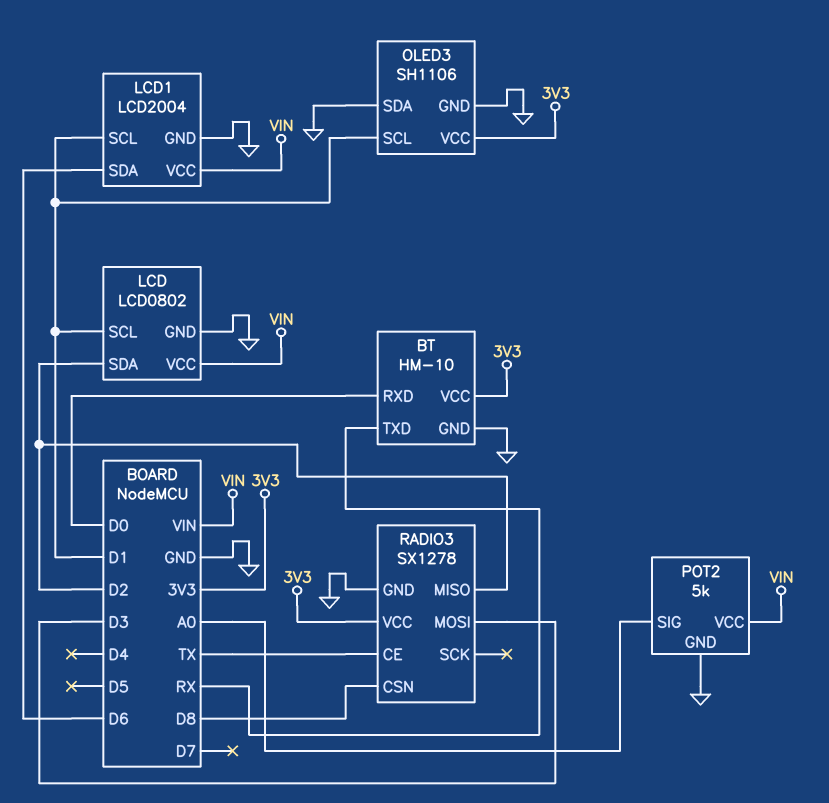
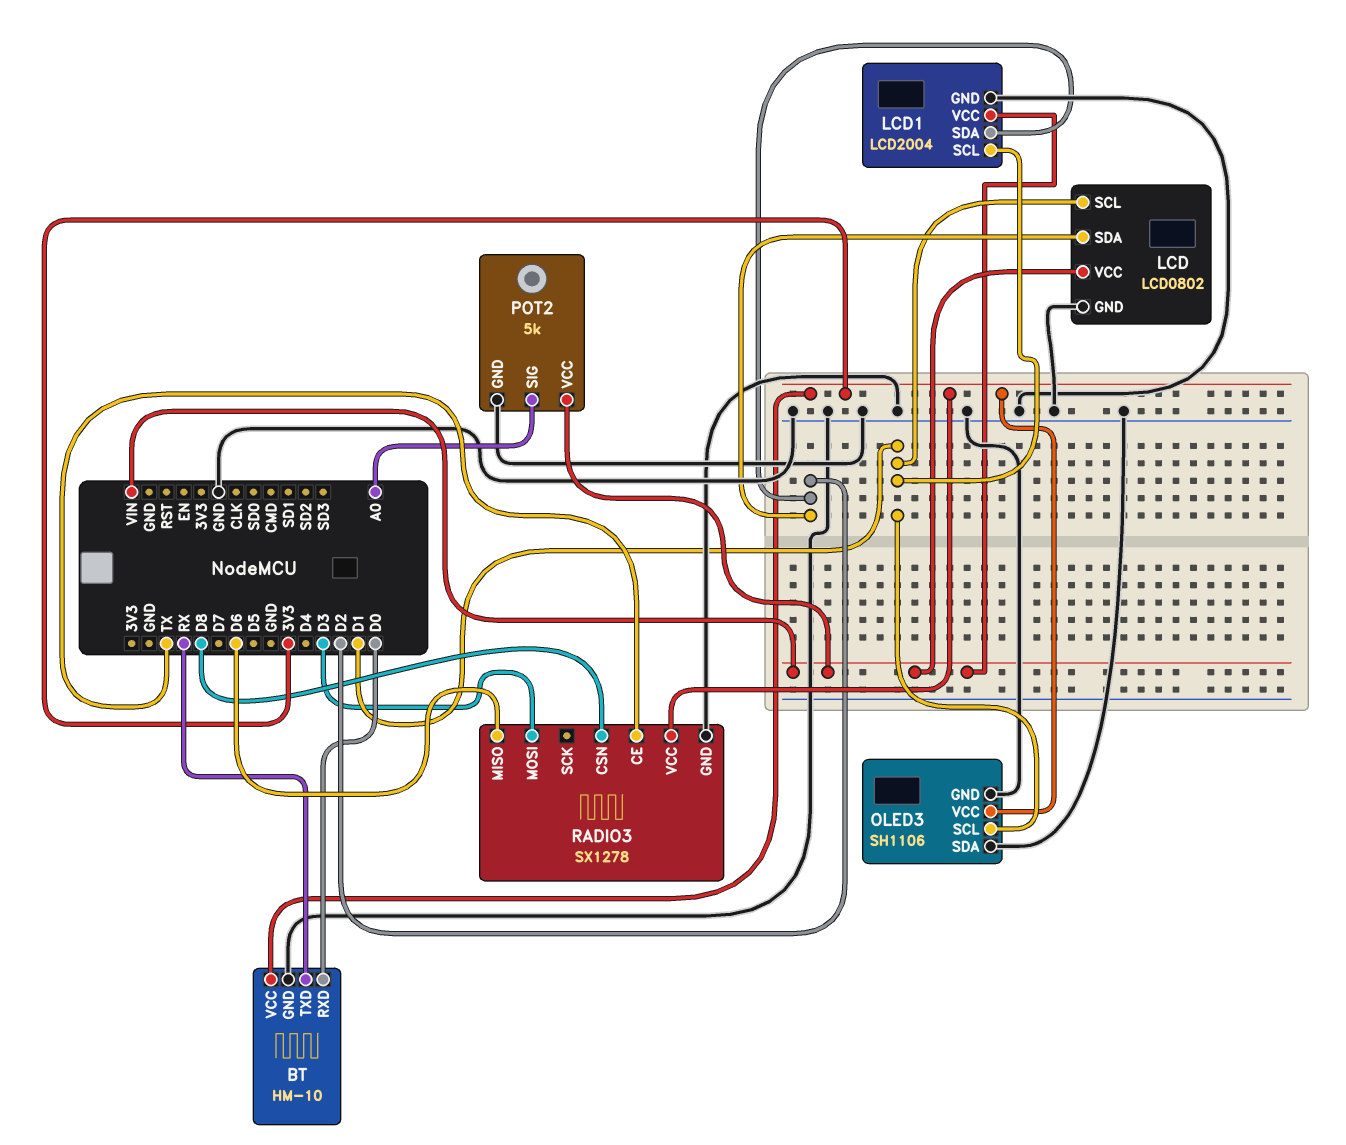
LCD1 pin SDA: D6 -> D2
RADIO3 pin MISO: D2 -> D6

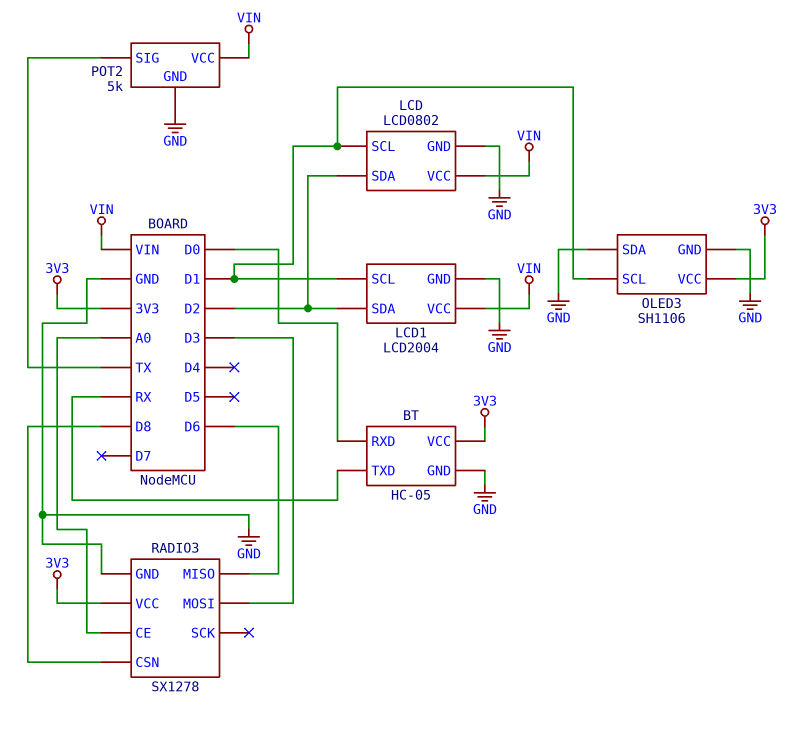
BT: HM-10 -> HC-05
POT2 pin SIG: A0 -> TX
RADIO3 pin CE: TX -> A0

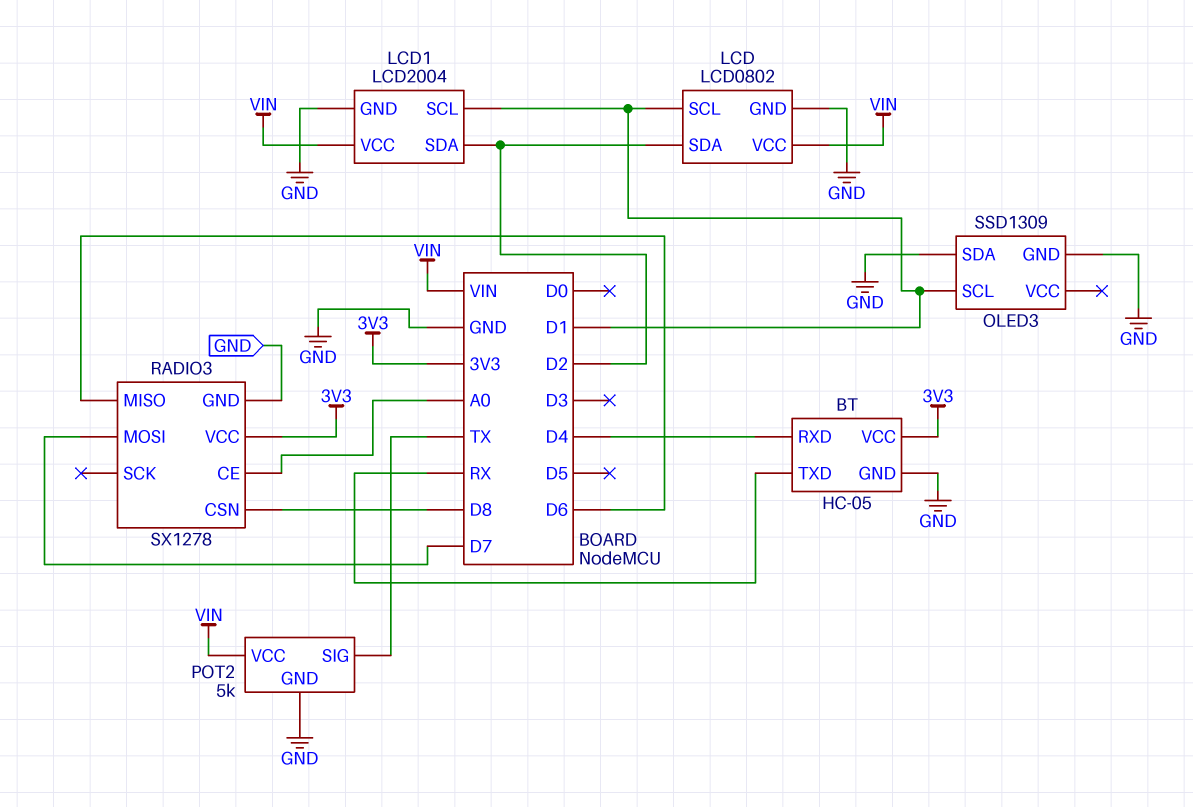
BT pin RXD: D0 -> D4
OLED3: SH1106 -> SSD1309
OLED3 pin VCC: 3V3 -> none
RADIO3 pin MOSI: D3 -> D7

